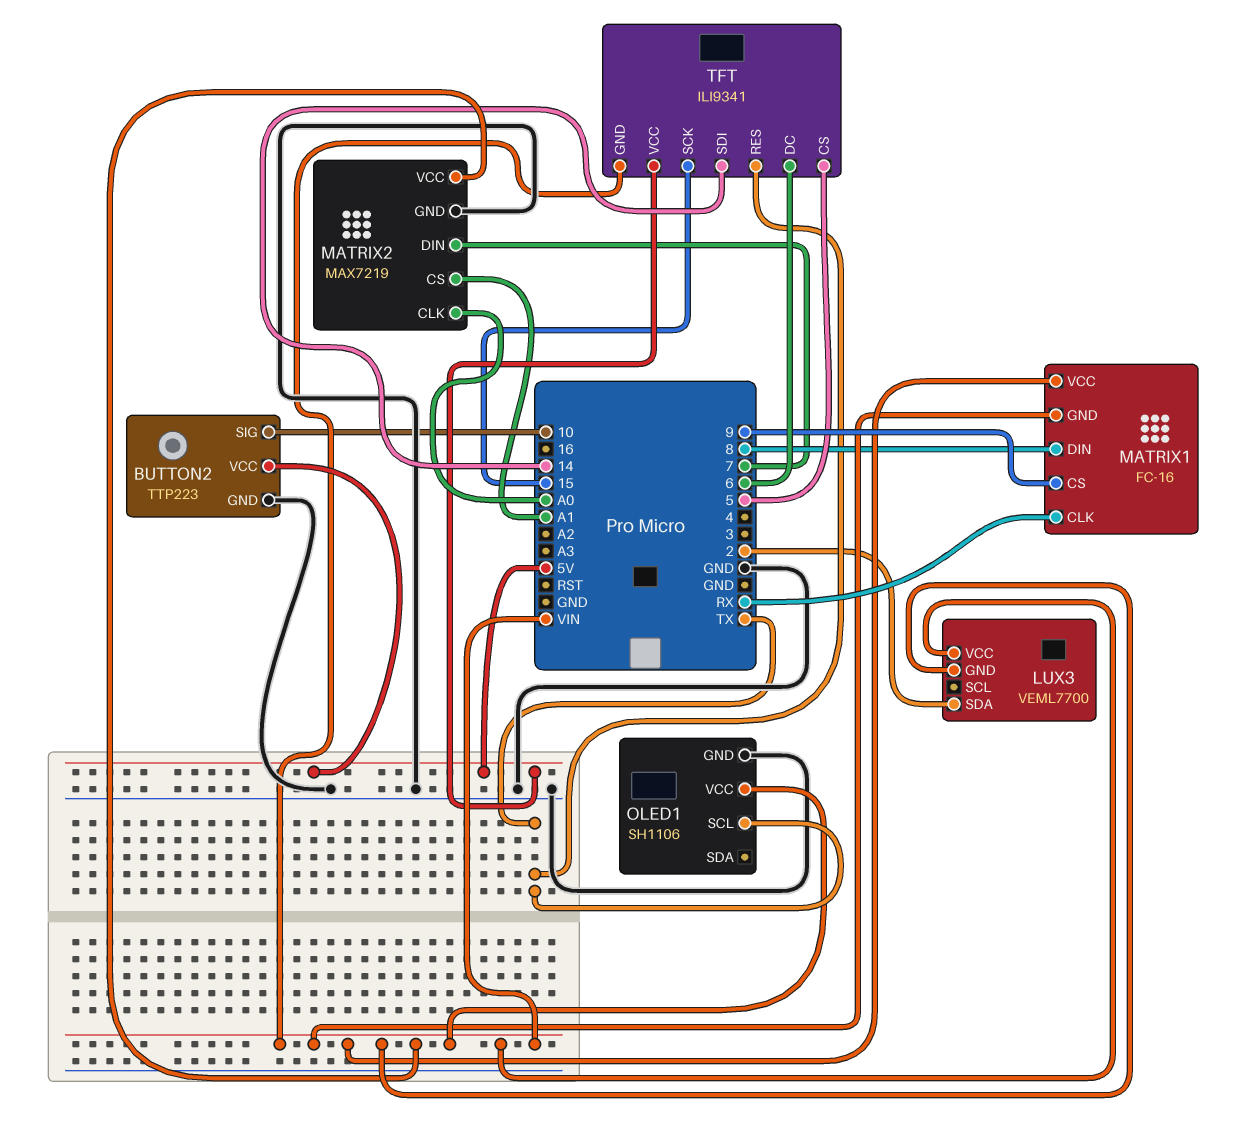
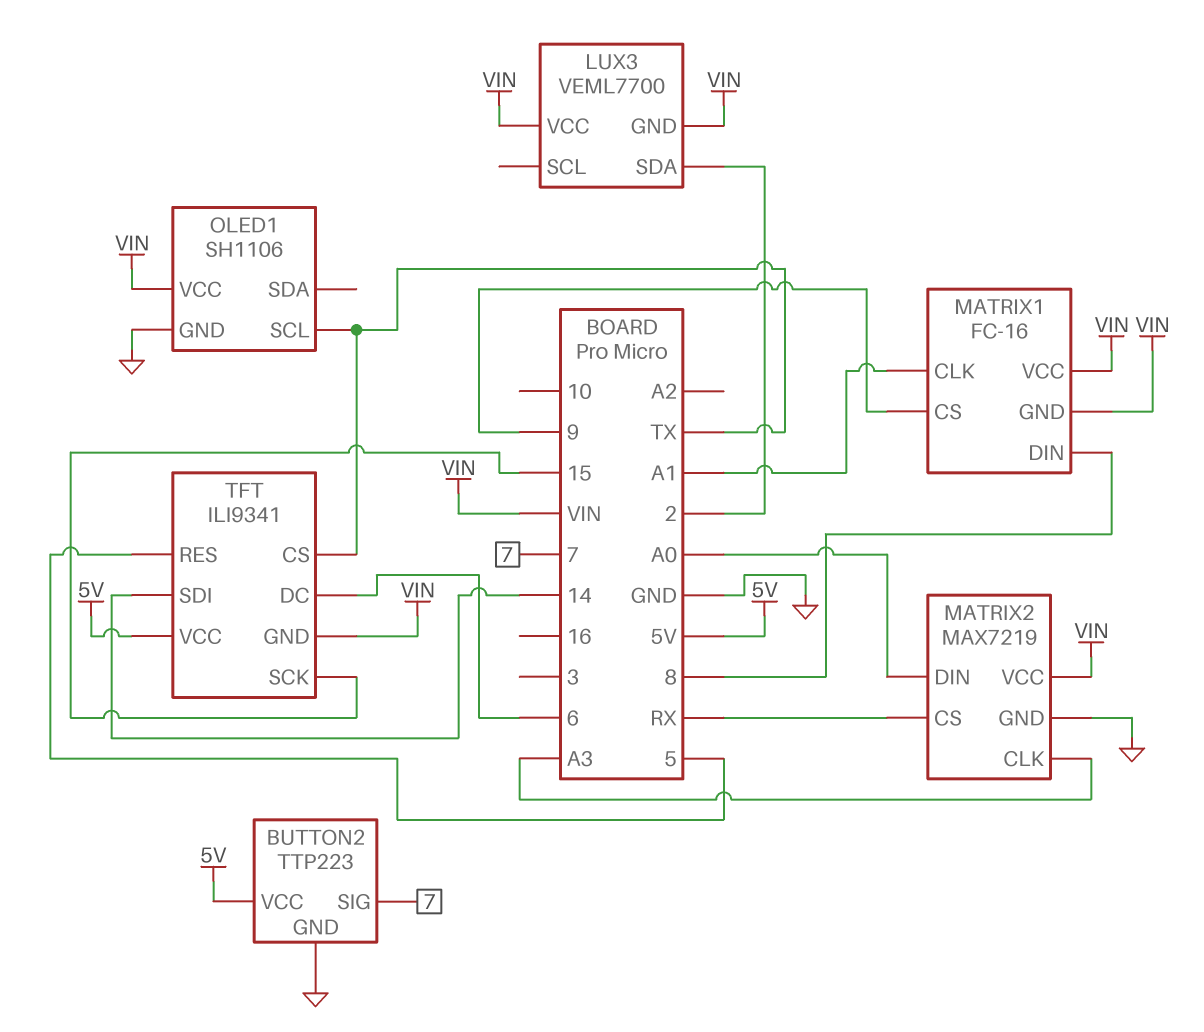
BUTTON2 pin SIG: 10 -> 7
MATRIX1 pin CLK: RX -> A1
MATRIX2 pin CLK: A0 -> A3
MATRIX2 pin CS: A1 -> RX
MATRIX2 pin DIN: 7 -> A0
TFT pin CS: 5 -> TX
TFT pin RES: TX -> 5

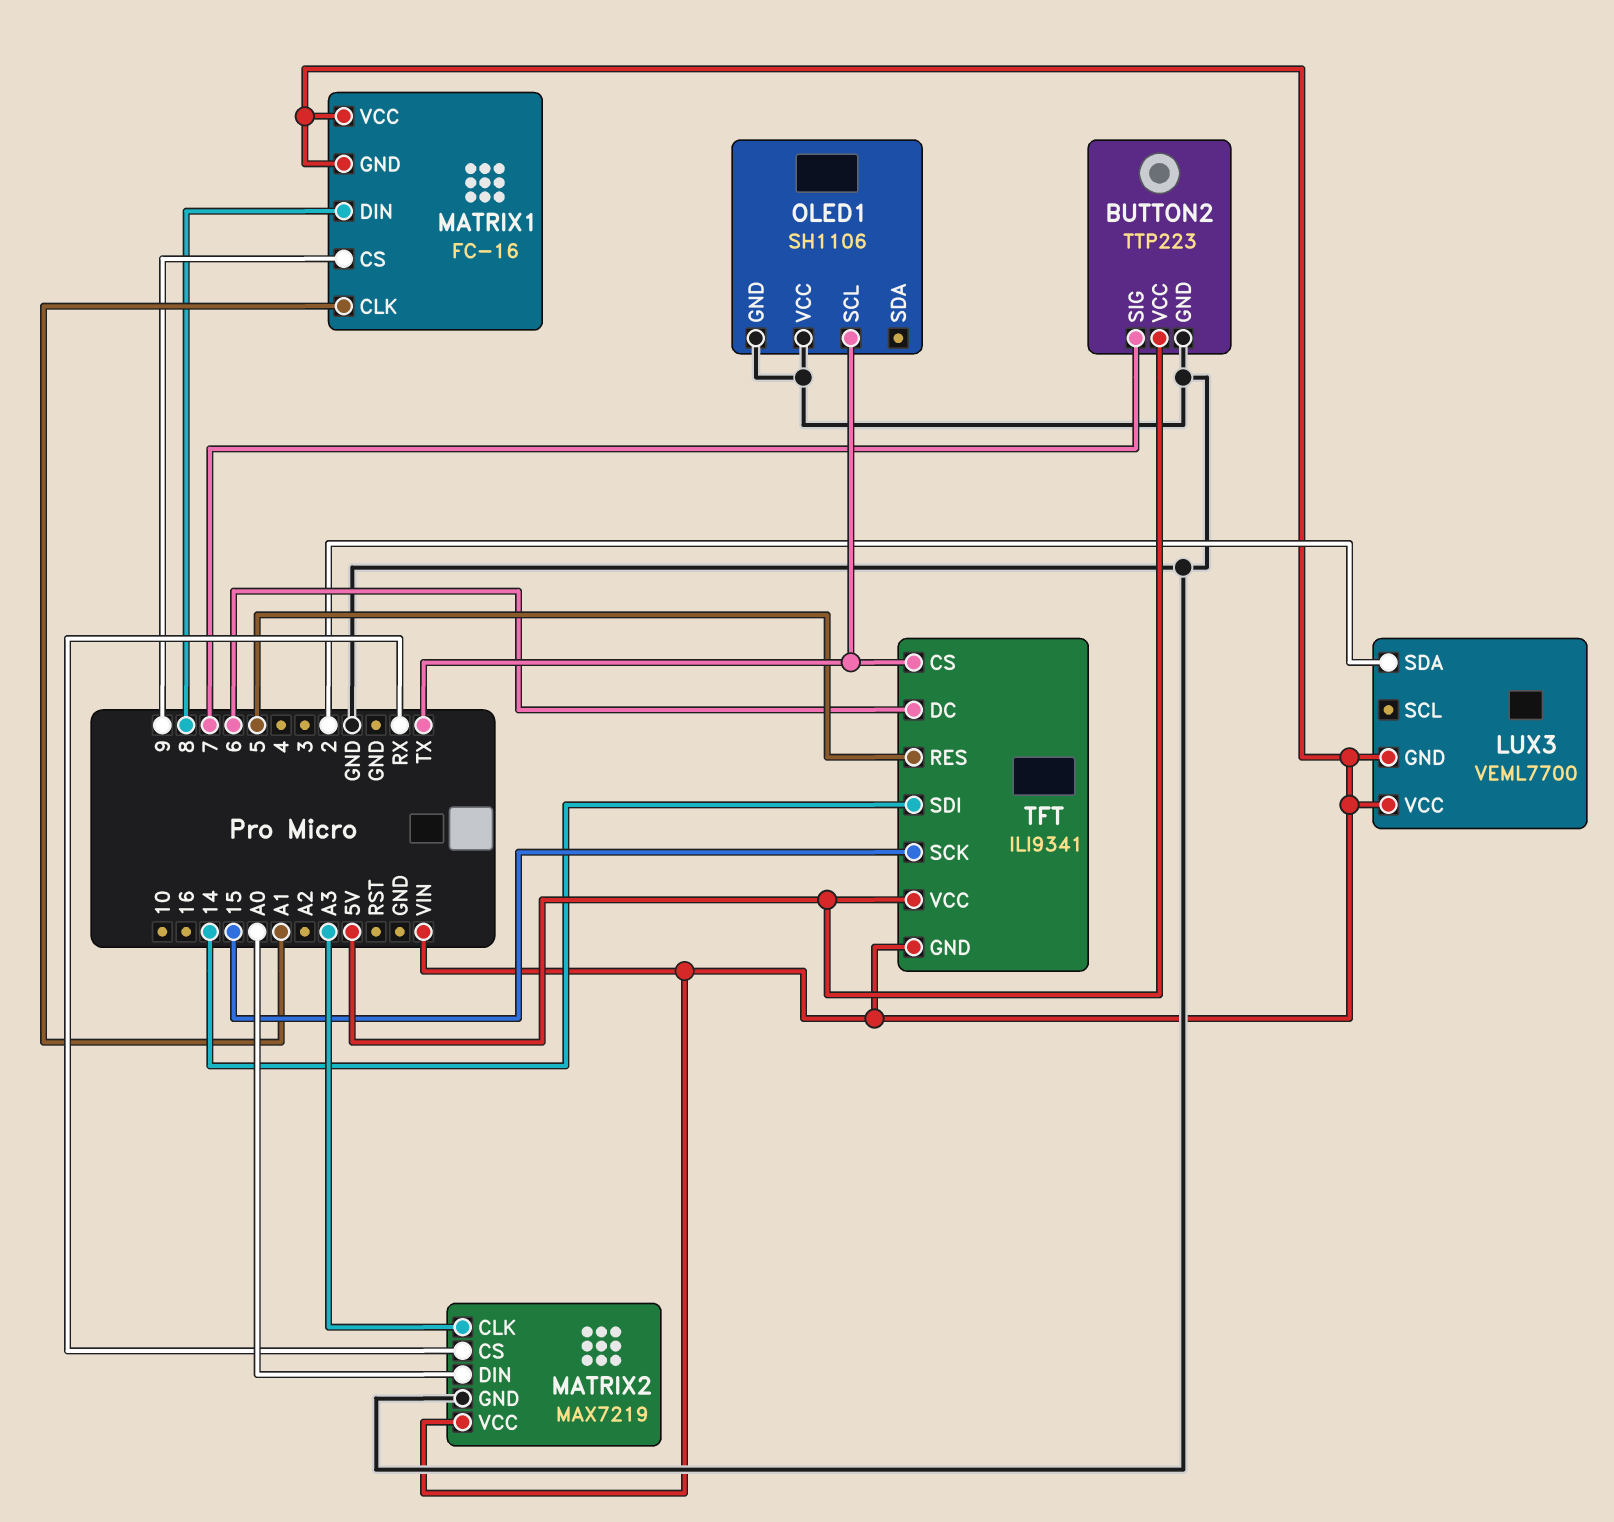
OLED1 pin VCC: VIN -> GND

